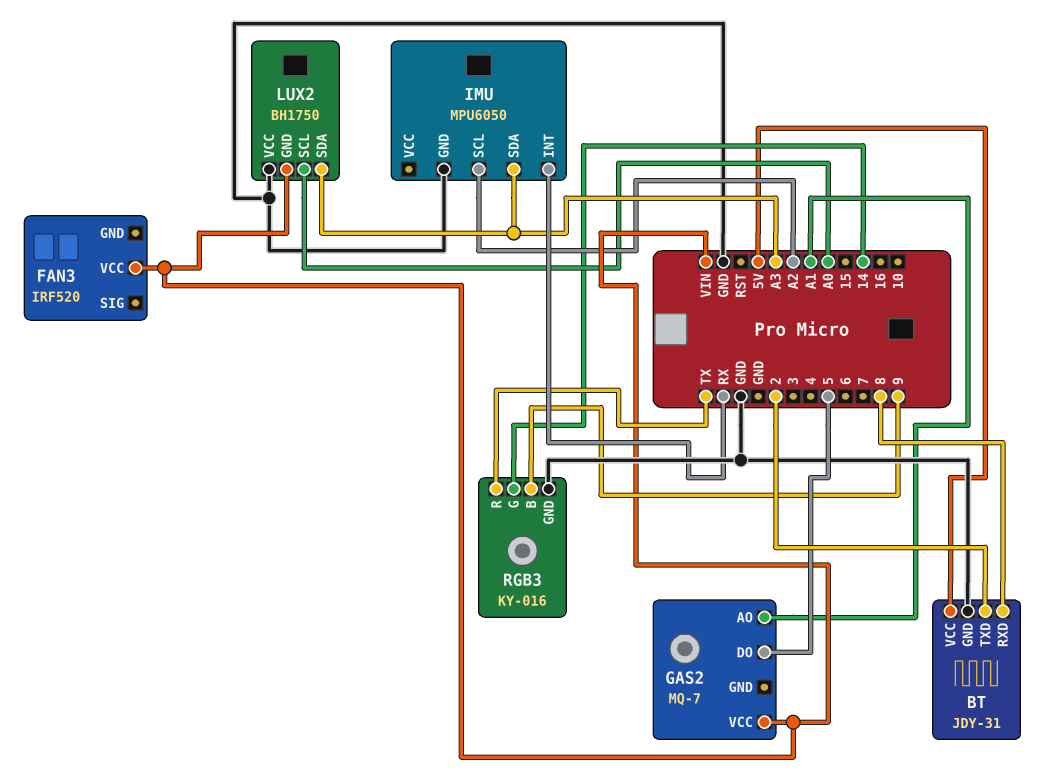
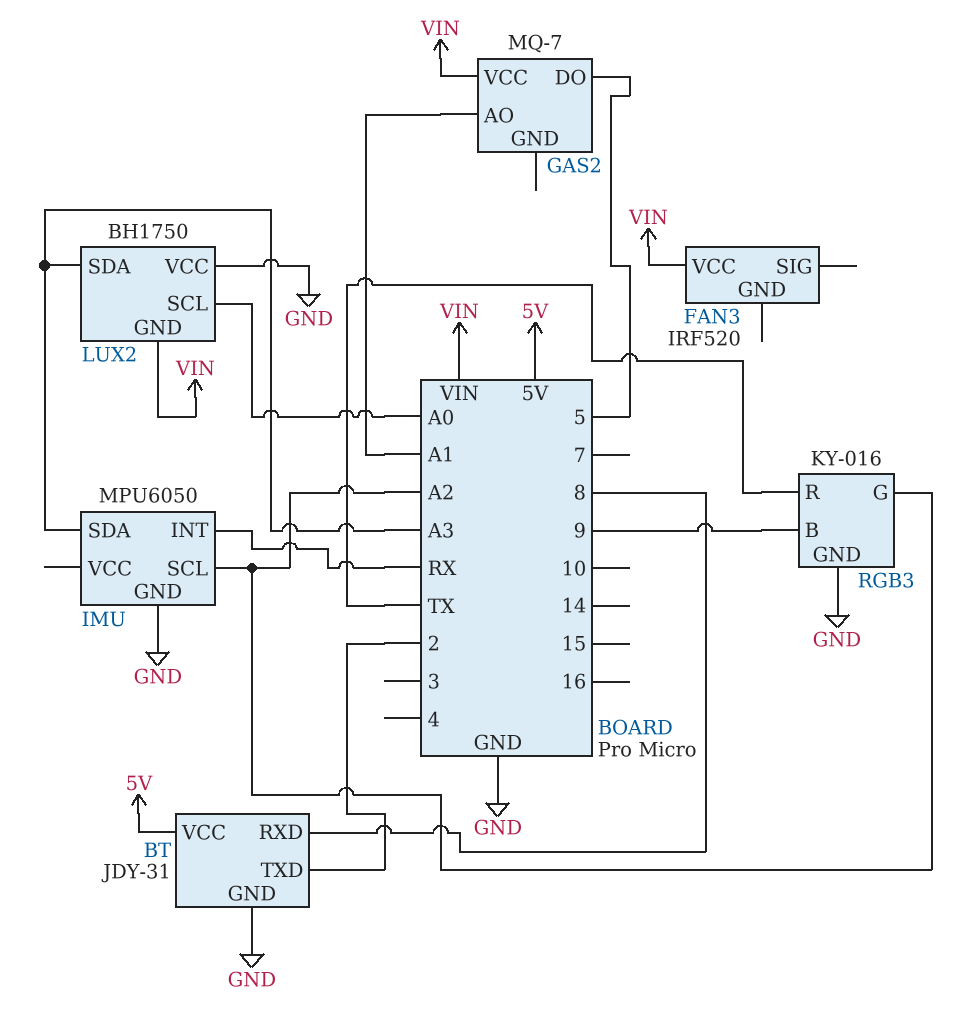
RGB3 pin G: 14 -> A2

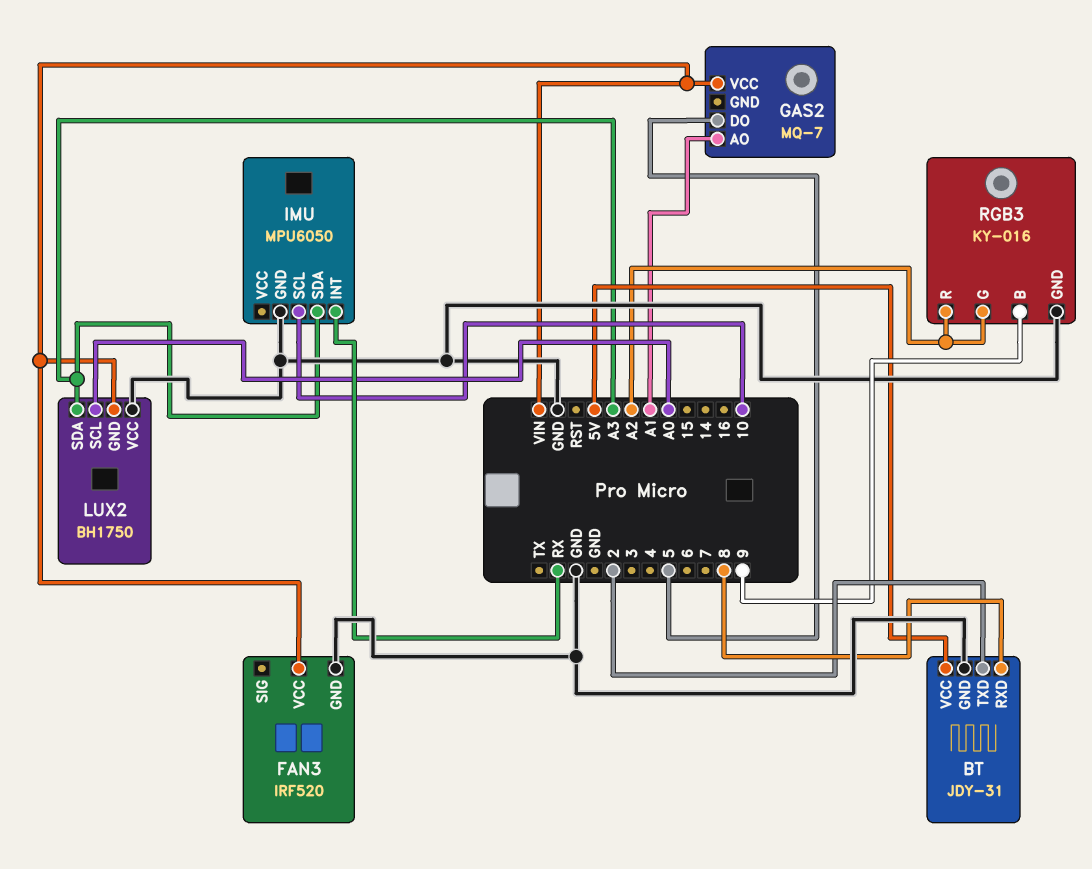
FAN3 pin GND: none -> GND
IMU pin SCL: A2 -> 10
RGB3 pin R: TX -> A2

